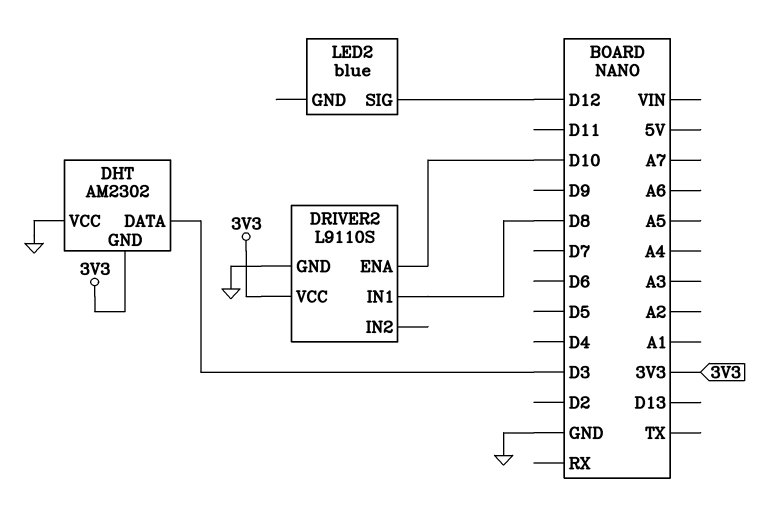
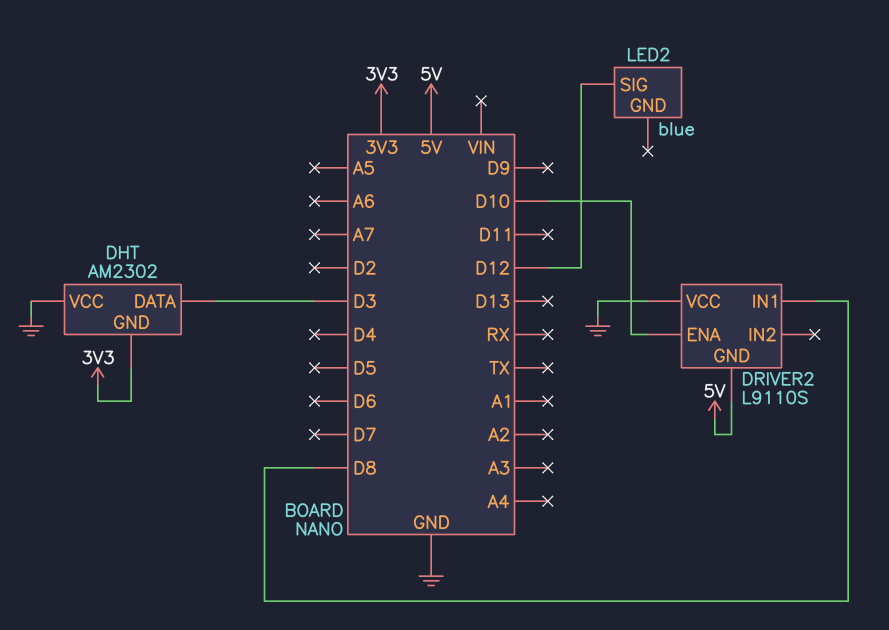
DRIVER2 pin GND: GND -> 5V
DRIVER2 pin VCC: 3V3 -> GND

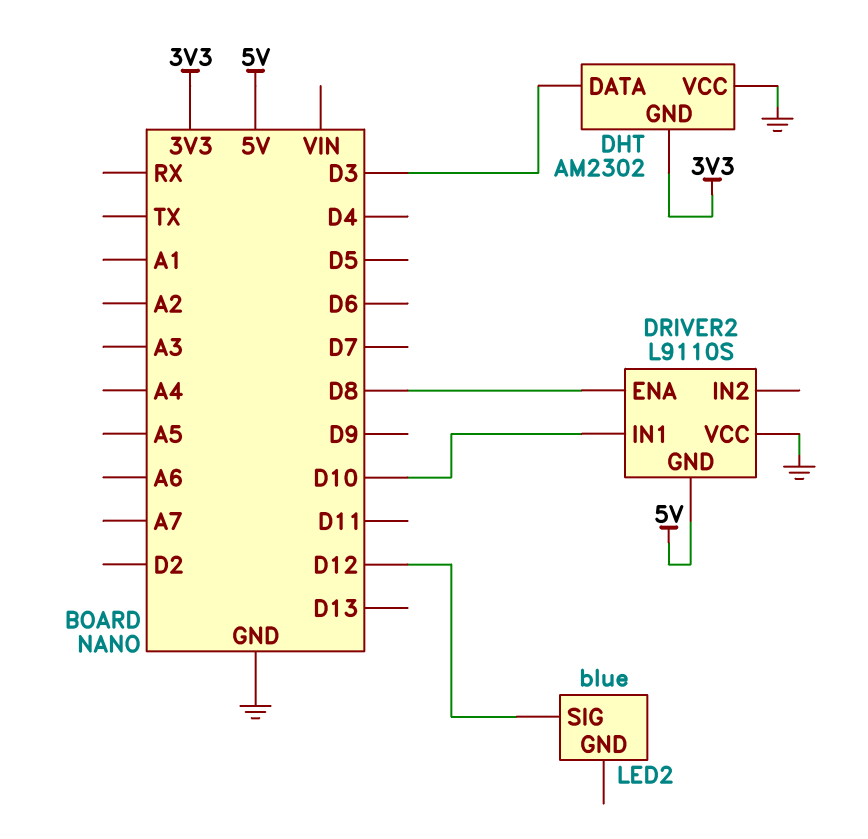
DRIVER2 pin ENA: D10 -> D8
DRIVER2 pin IN1: D8 -> D10

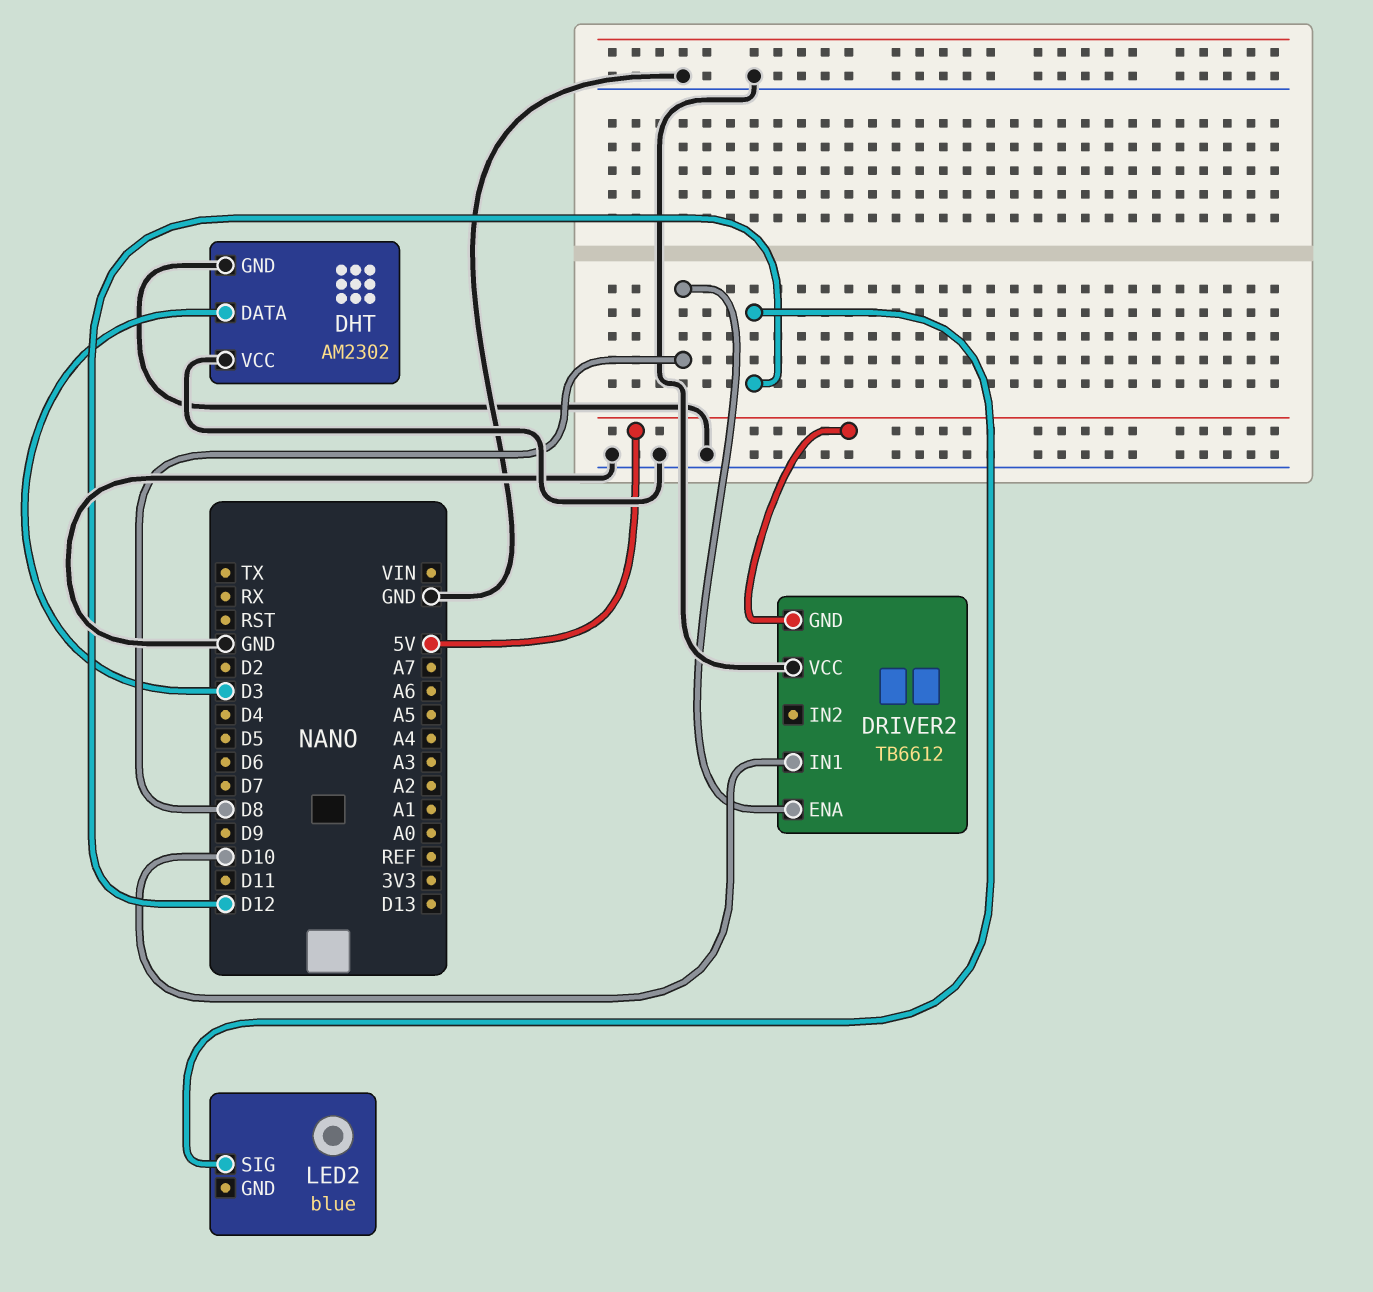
DHT pin GND: 3V3 -> GND
DRIVER2: L9110S -> TB6612

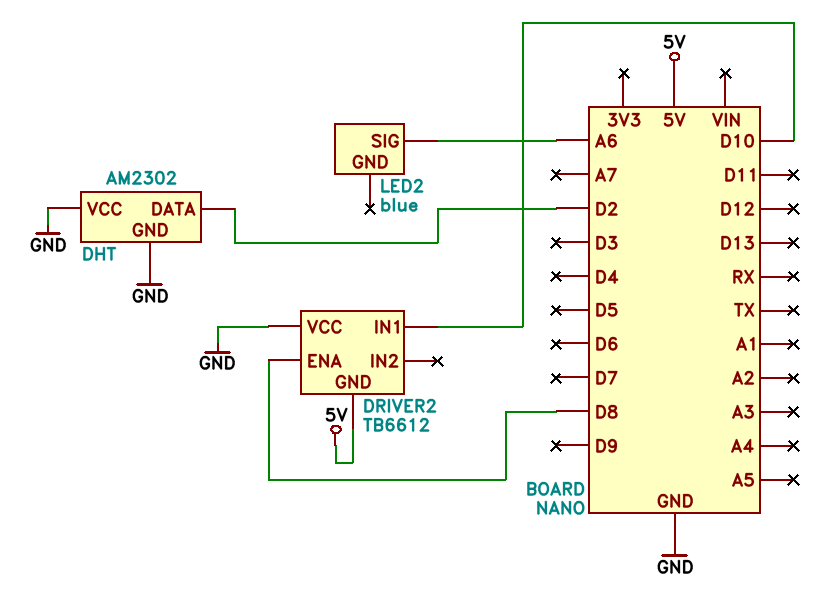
DHT pin DATA: D3 -> D2
LED2 pin SIG: D12 -> A6

